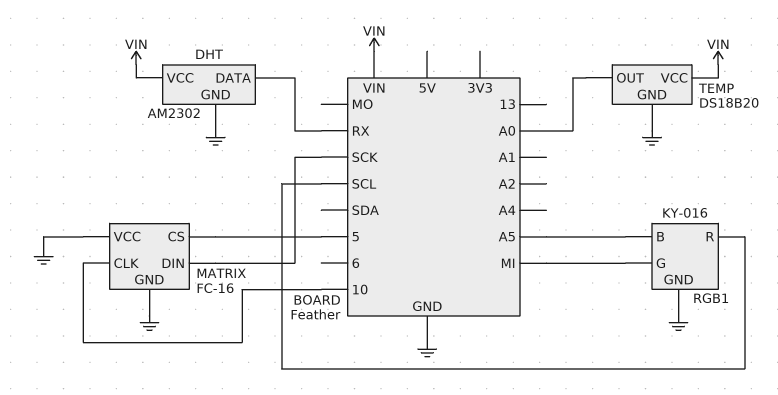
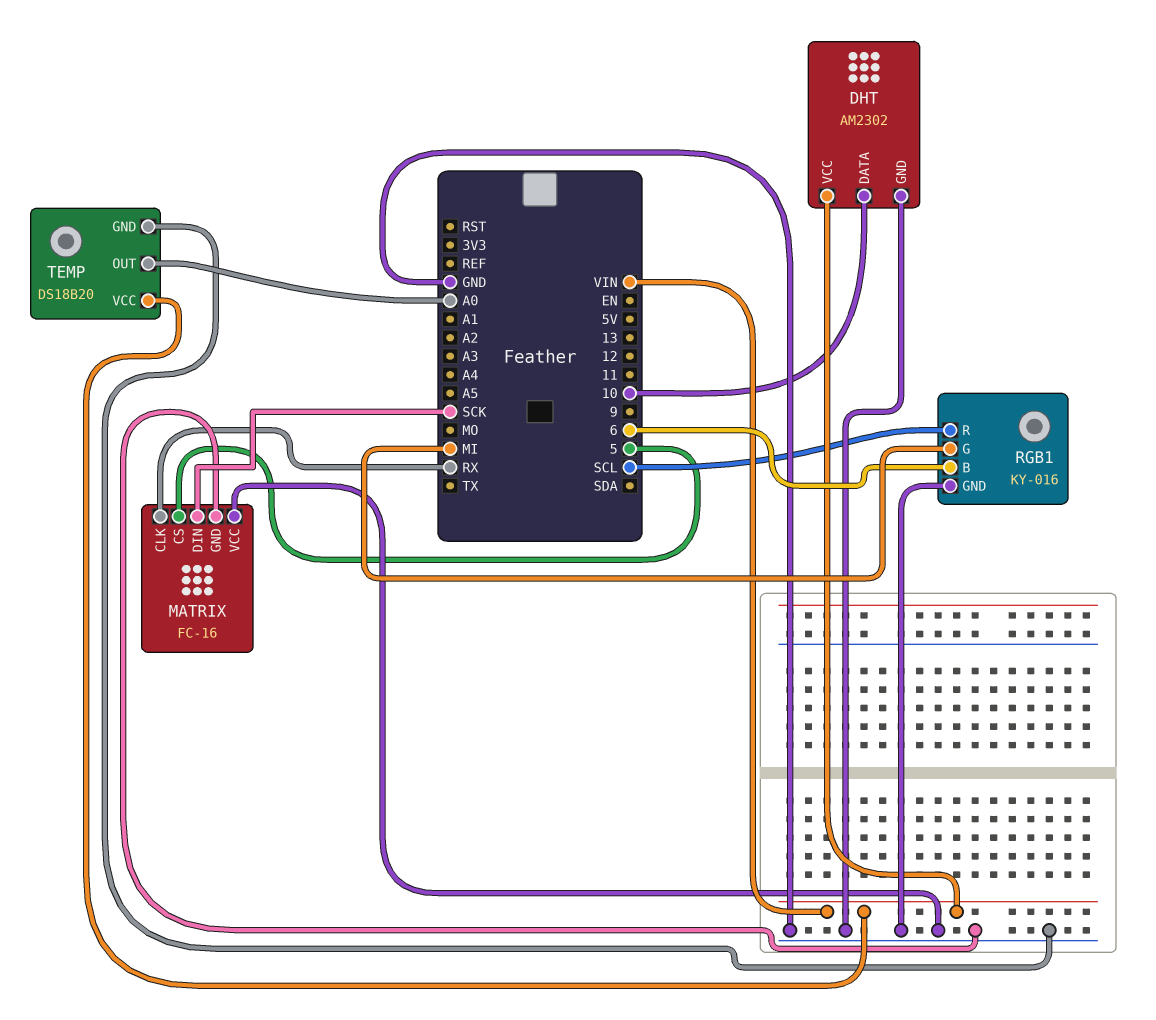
DHT pin DATA: RX -> 10
MATRIX pin CLK: 10 -> RX
RGB1 pin B: A5 -> 6

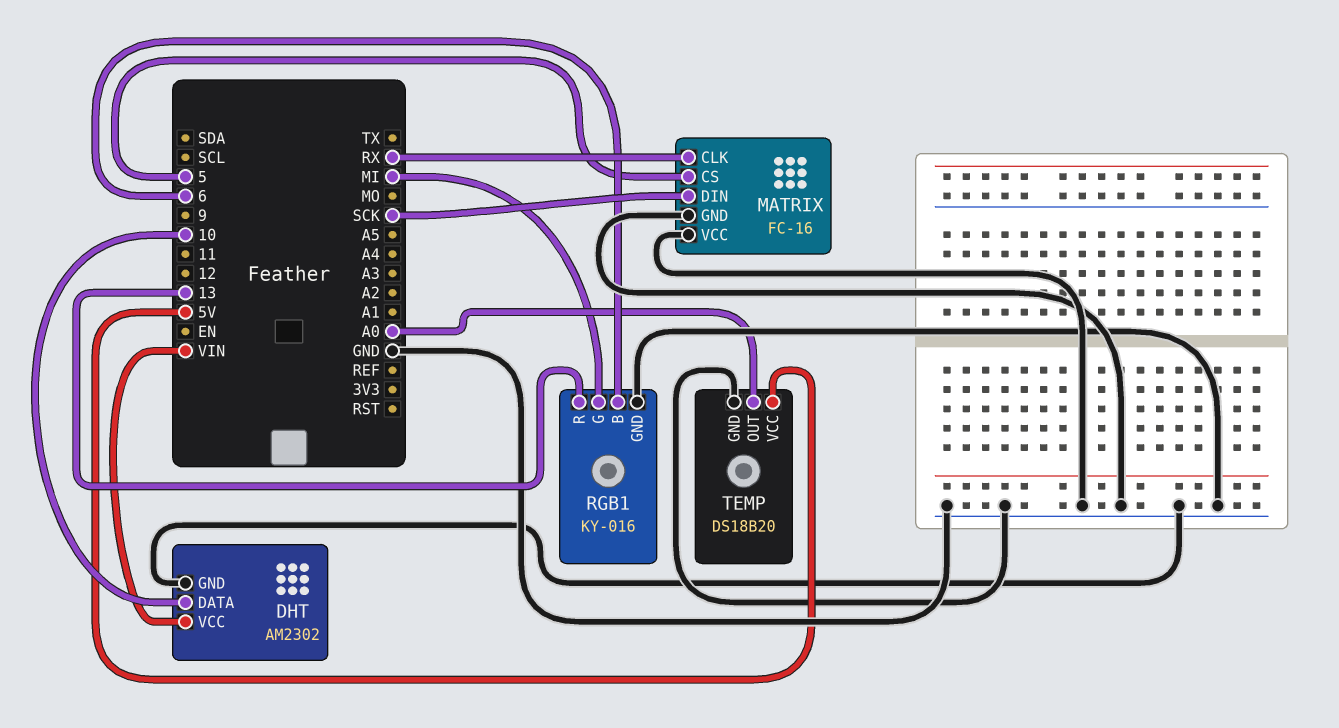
RGB1 pin R: SCL -> 13
TEMP pin VCC: VIN -> 5V

